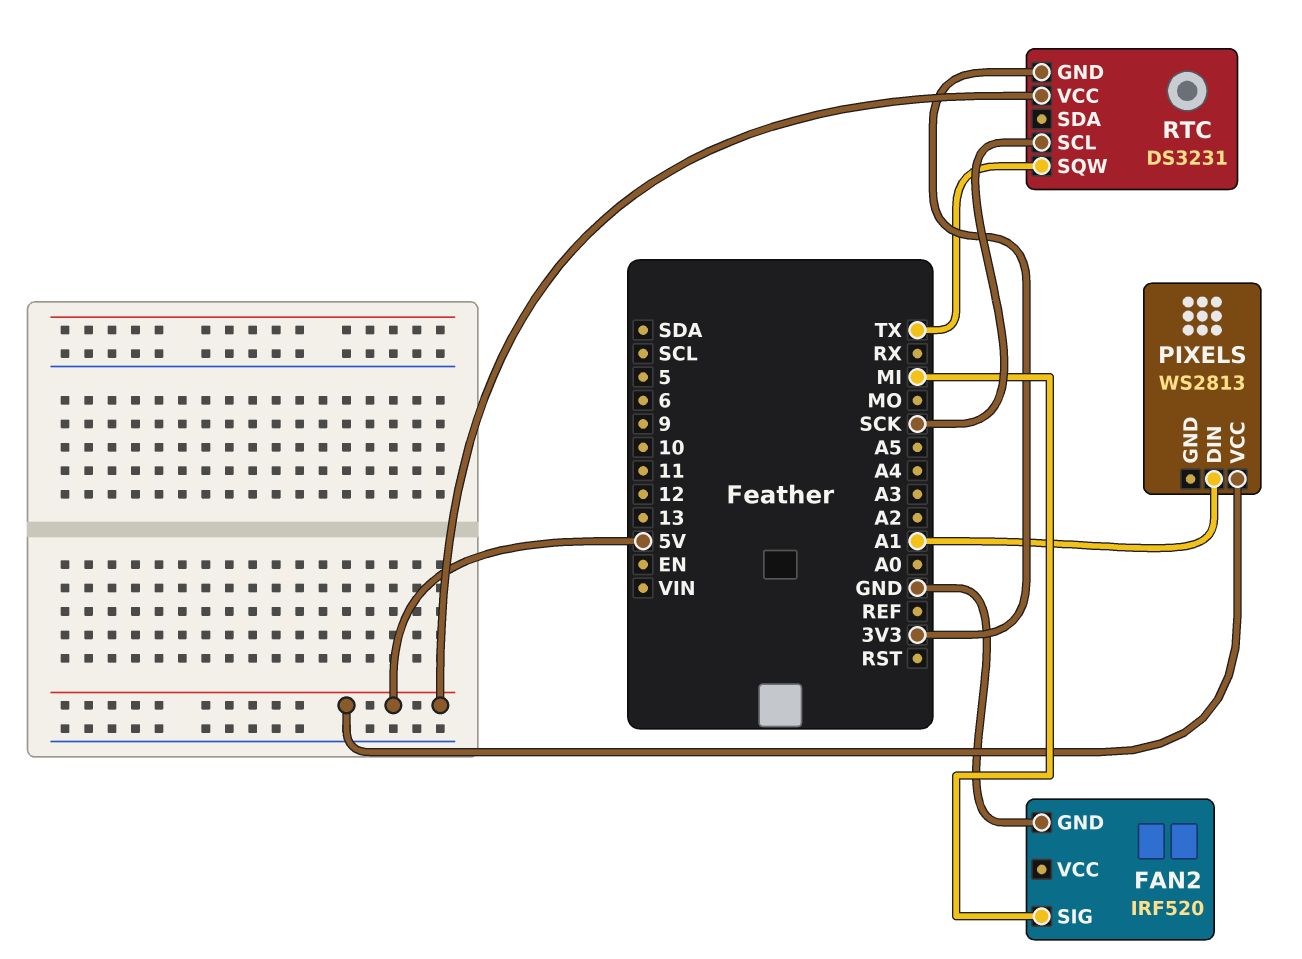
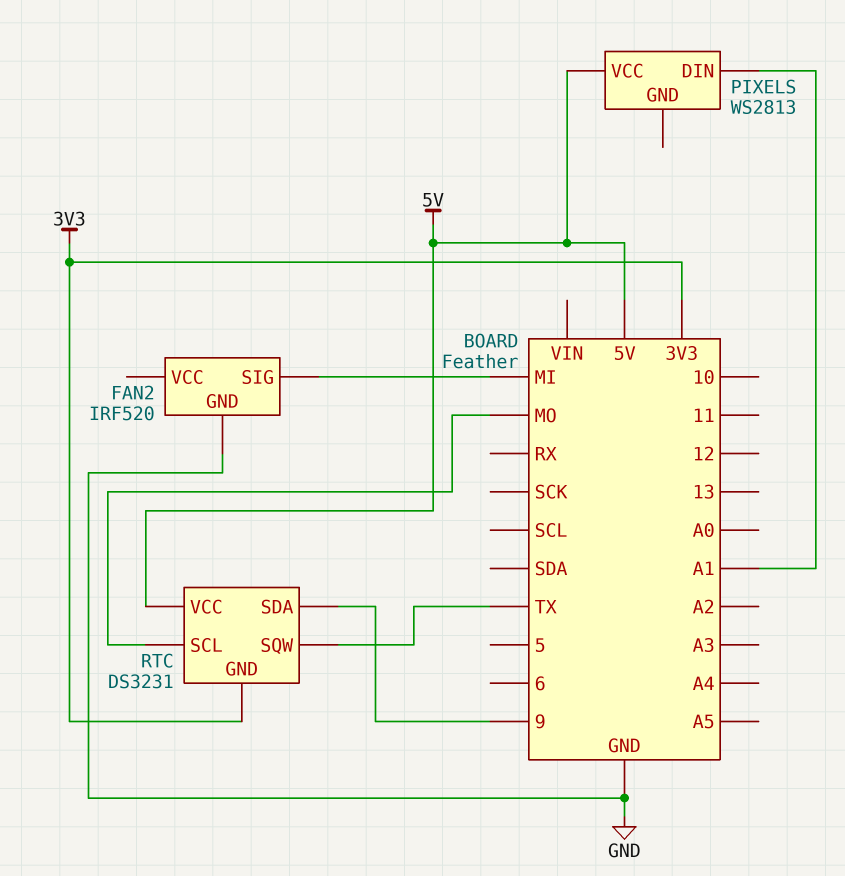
RTC pin SCL: SCK -> MO
RTC pin SDA: none -> 9

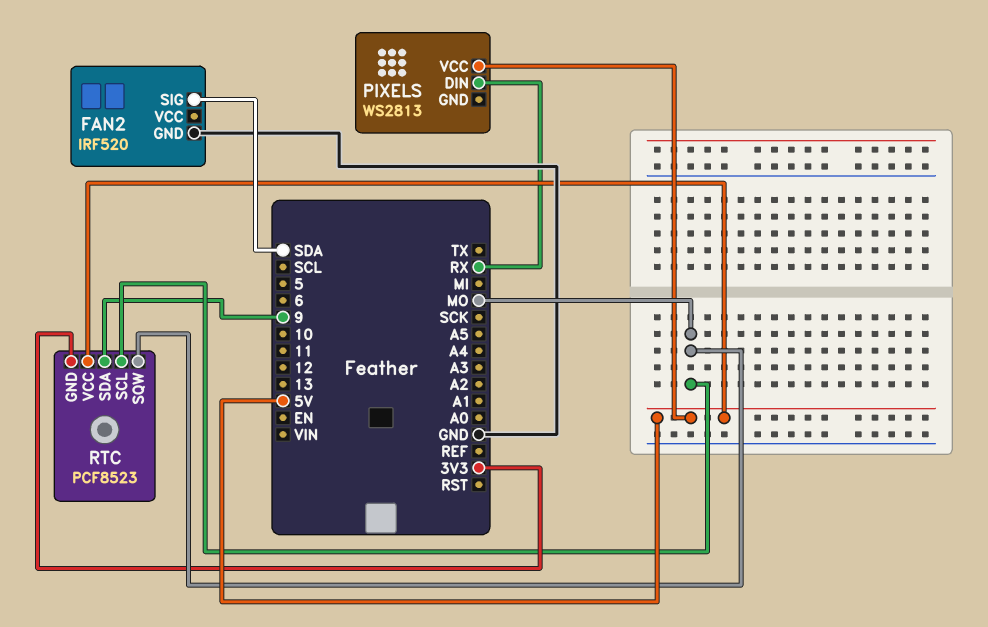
FAN2 pin SIG: MI -> SDA
PIXELS pin DIN: A1 -> RX
RTC: DS3231 -> PCF8523
RTC pin SQW: TX -> MO

